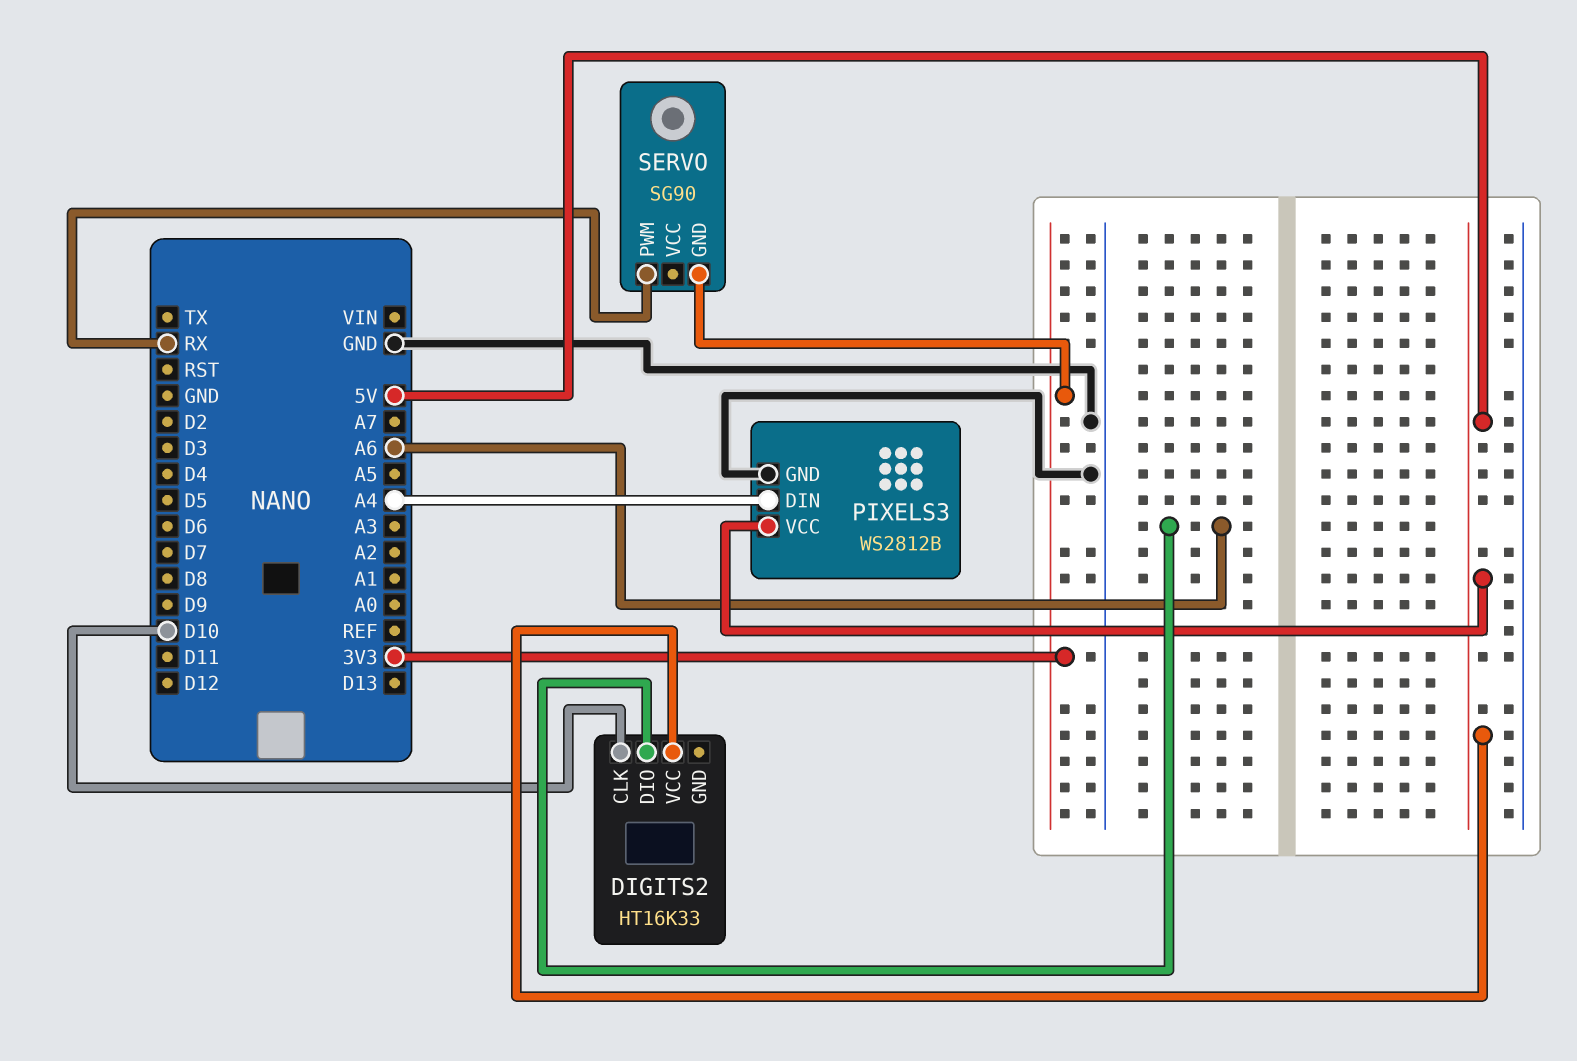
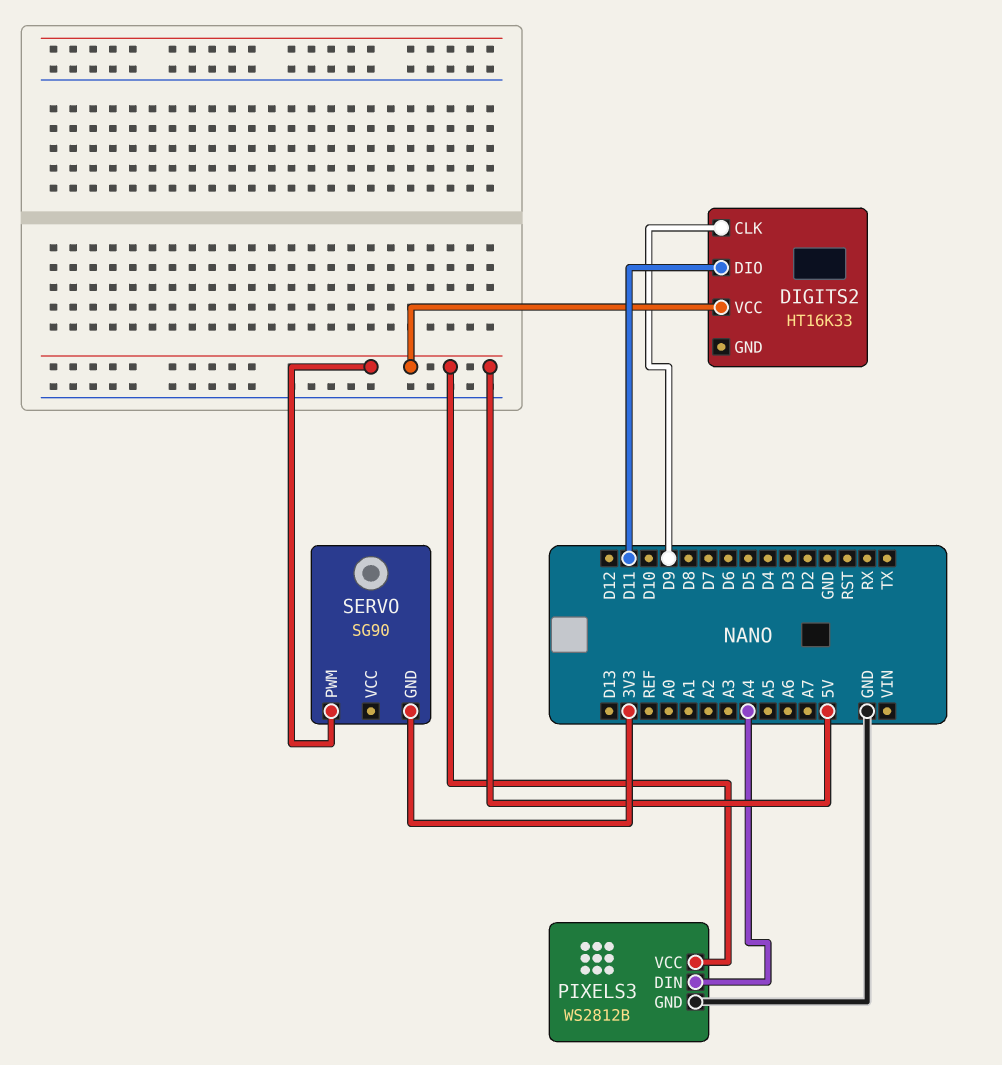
DIGITS2 pin CLK: D10 -> D9
DIGITS2 pin DIO: A6 -> D11
SERVO pin PWM: RX -> 5V

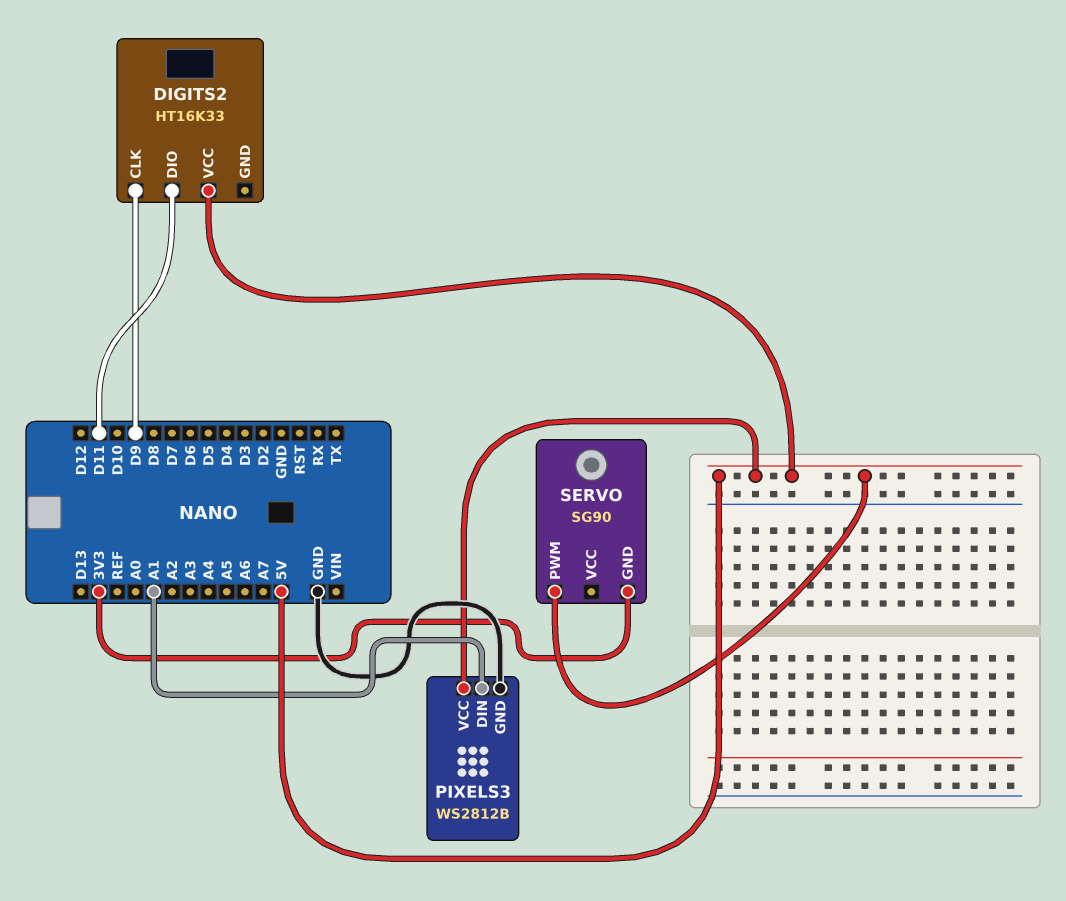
PIXELS3 pin DIN: A4 -> A1

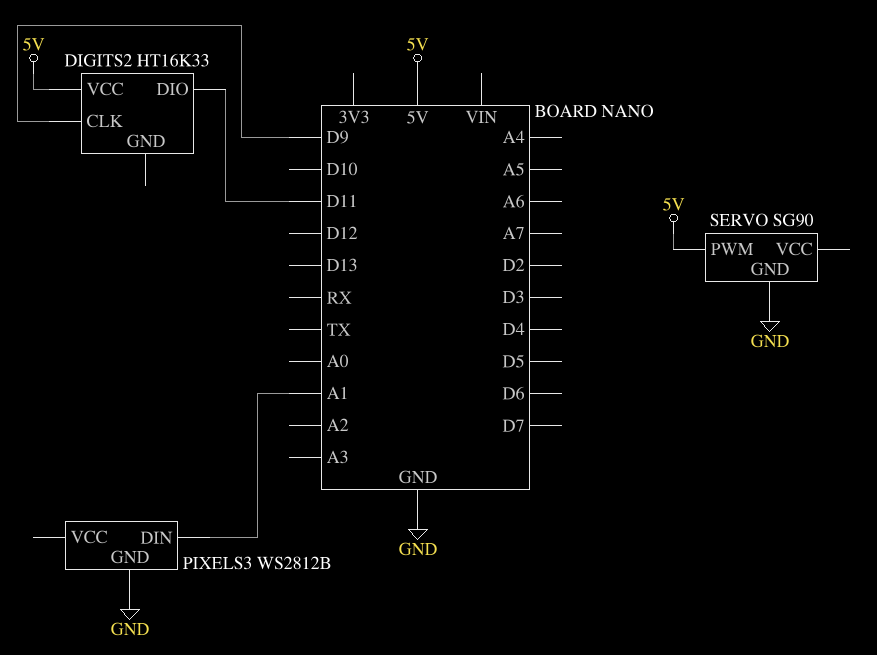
PIXELS3 pin VCC: 5V -> none
SERVO pin GND: 3V3 -> GND

